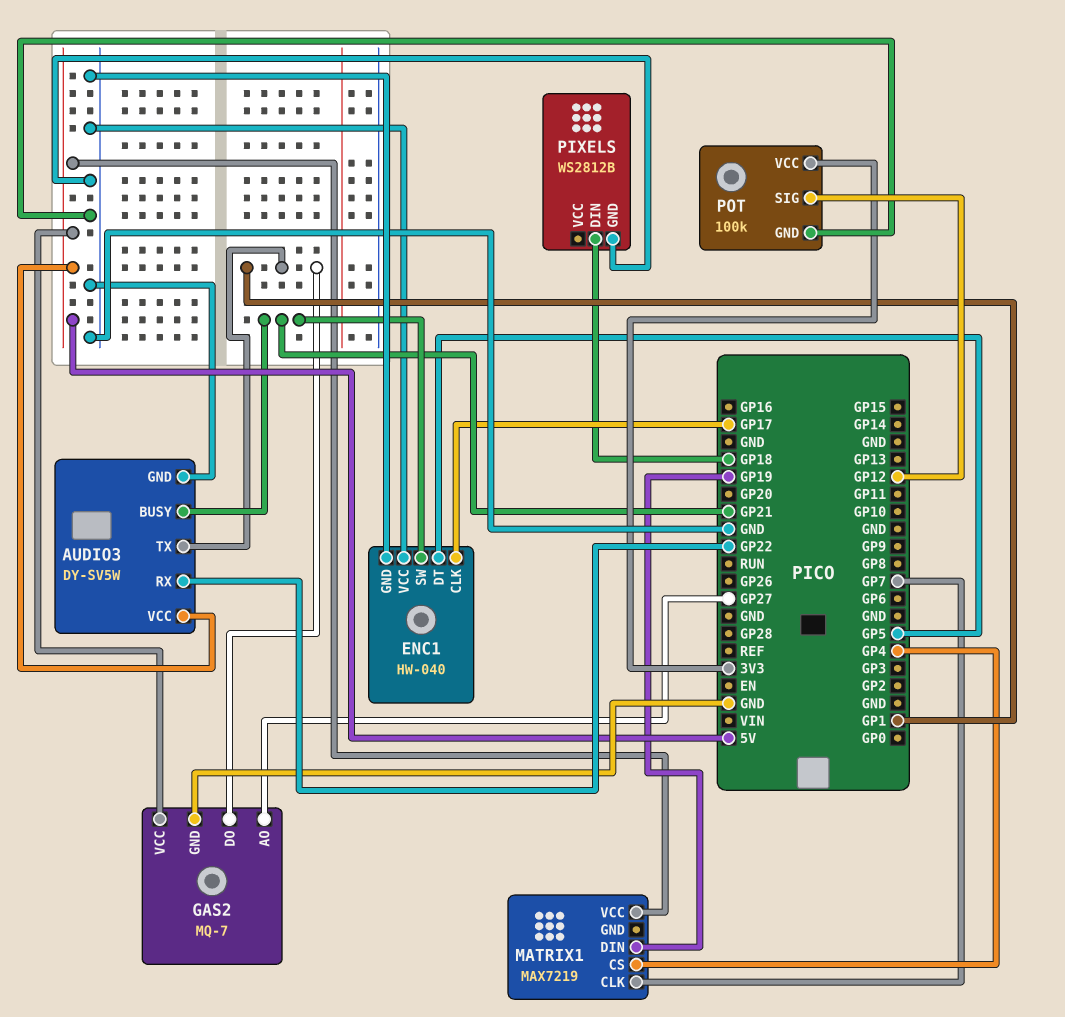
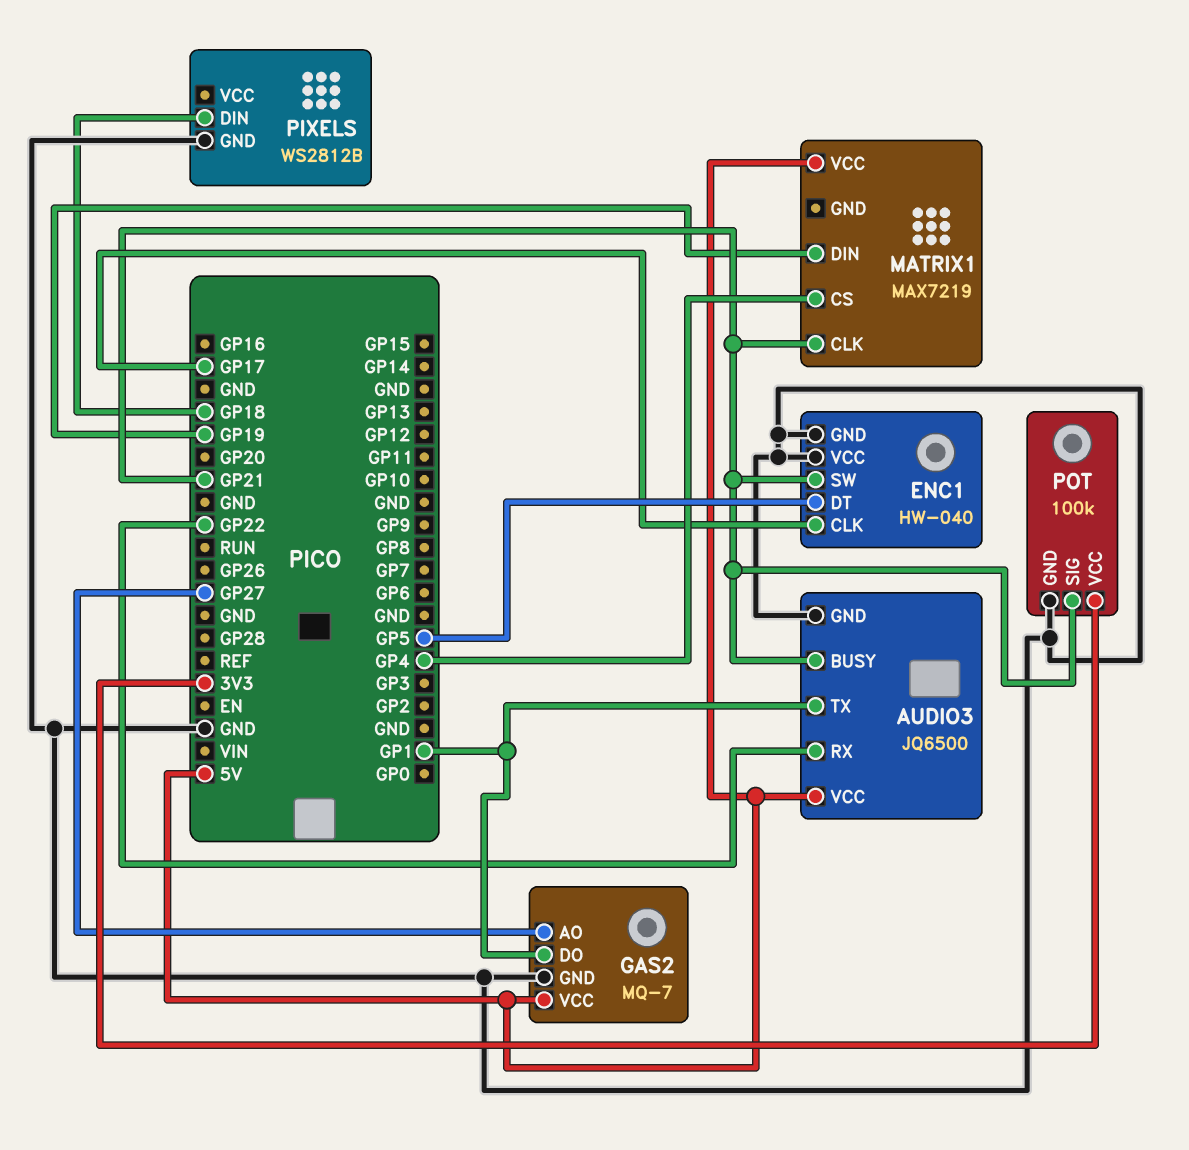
AUDIO3: DY-SV5W -> JQ6500
MATRIX1 pin CLK: GP7 -> GP21
POT pin SIG: GP12 -> GP21

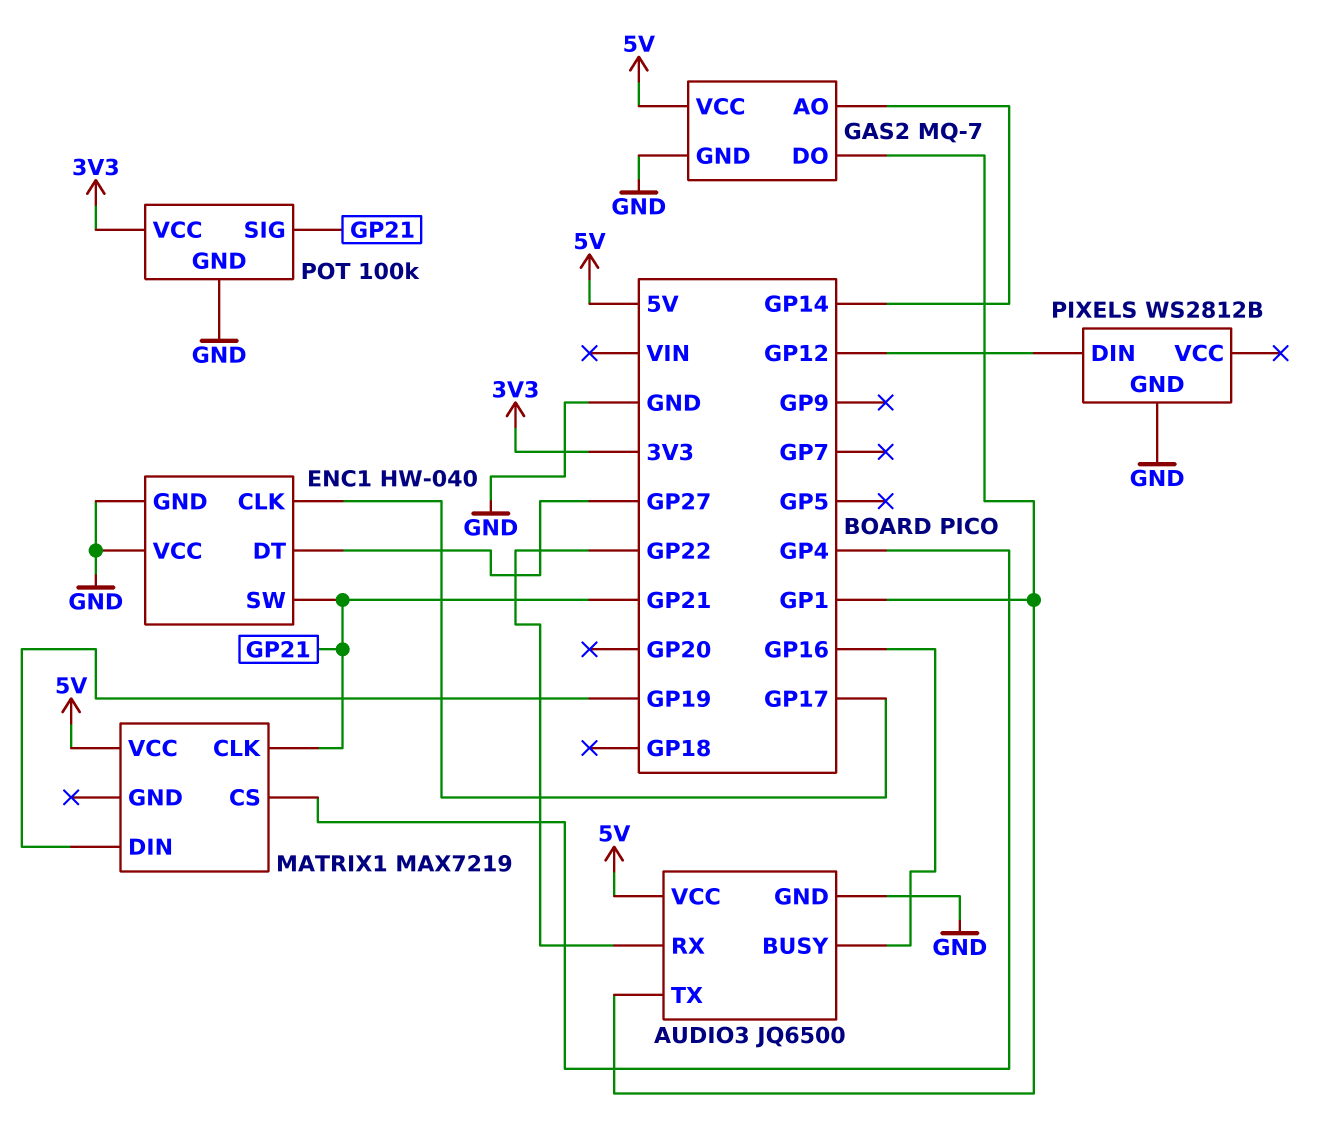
AUDIO3 pin BUSY: GP21 -> GP16
ENC1 pin DT: GP5 -> GP27
GAS2 pin AO: GP27 -> GP14
PIXELS pin DIN: GP18 -> GP12

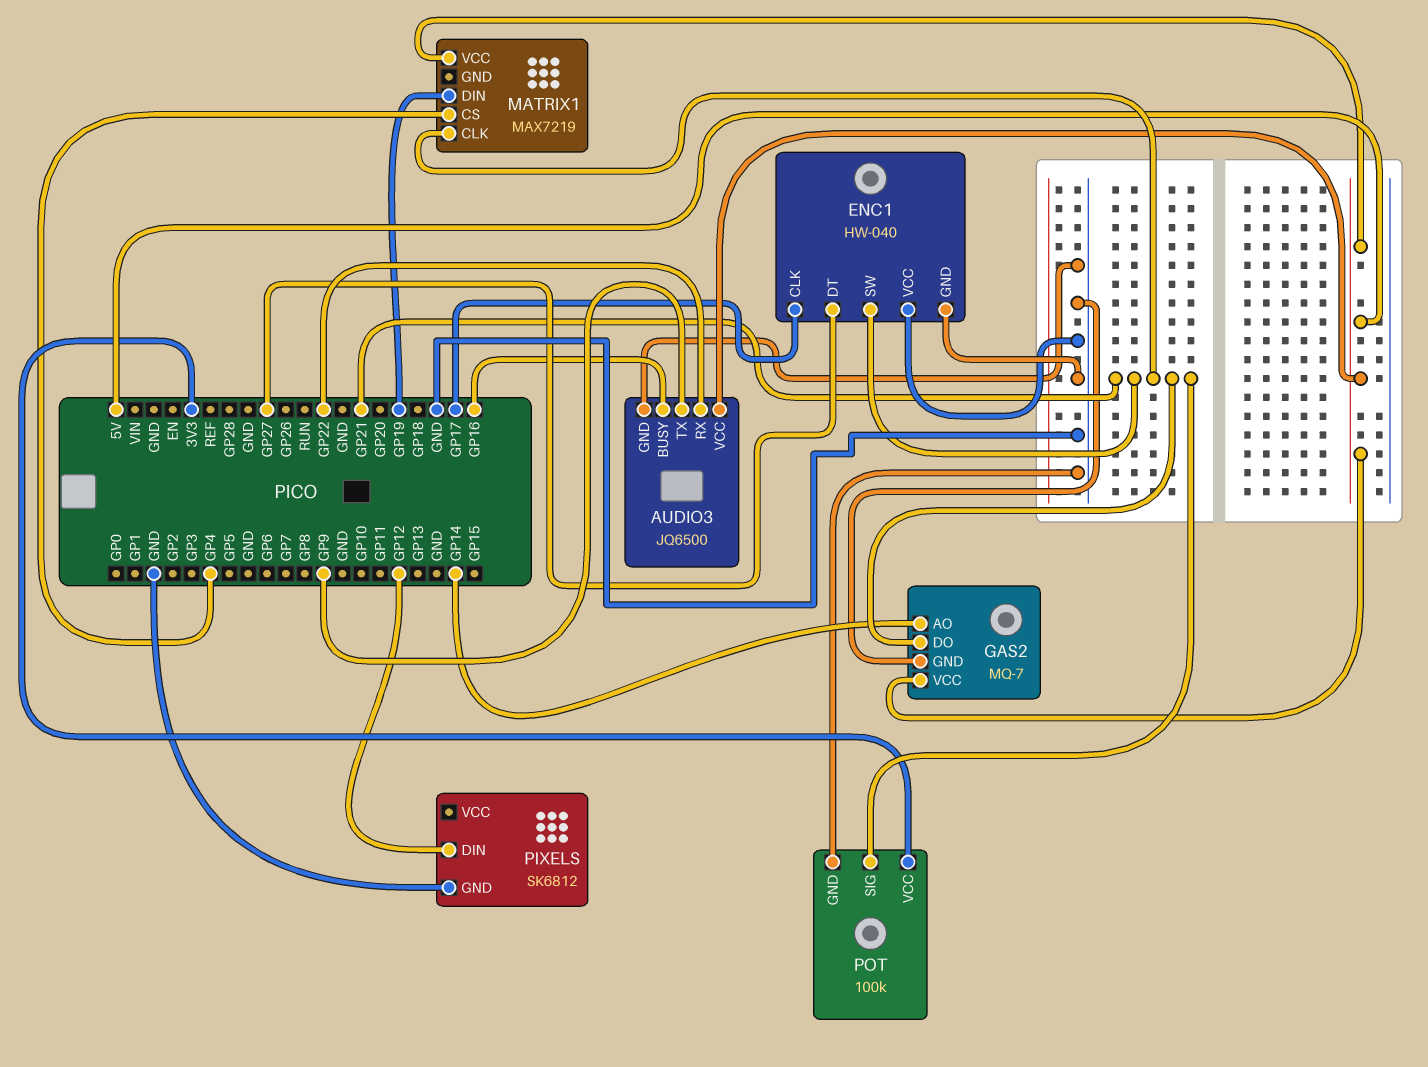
AUDIO3 pin TX: GP1 -> GP9
GAS2 pin DO: GP1 -> GP21
PIXELS: WS2812B -> SK6812

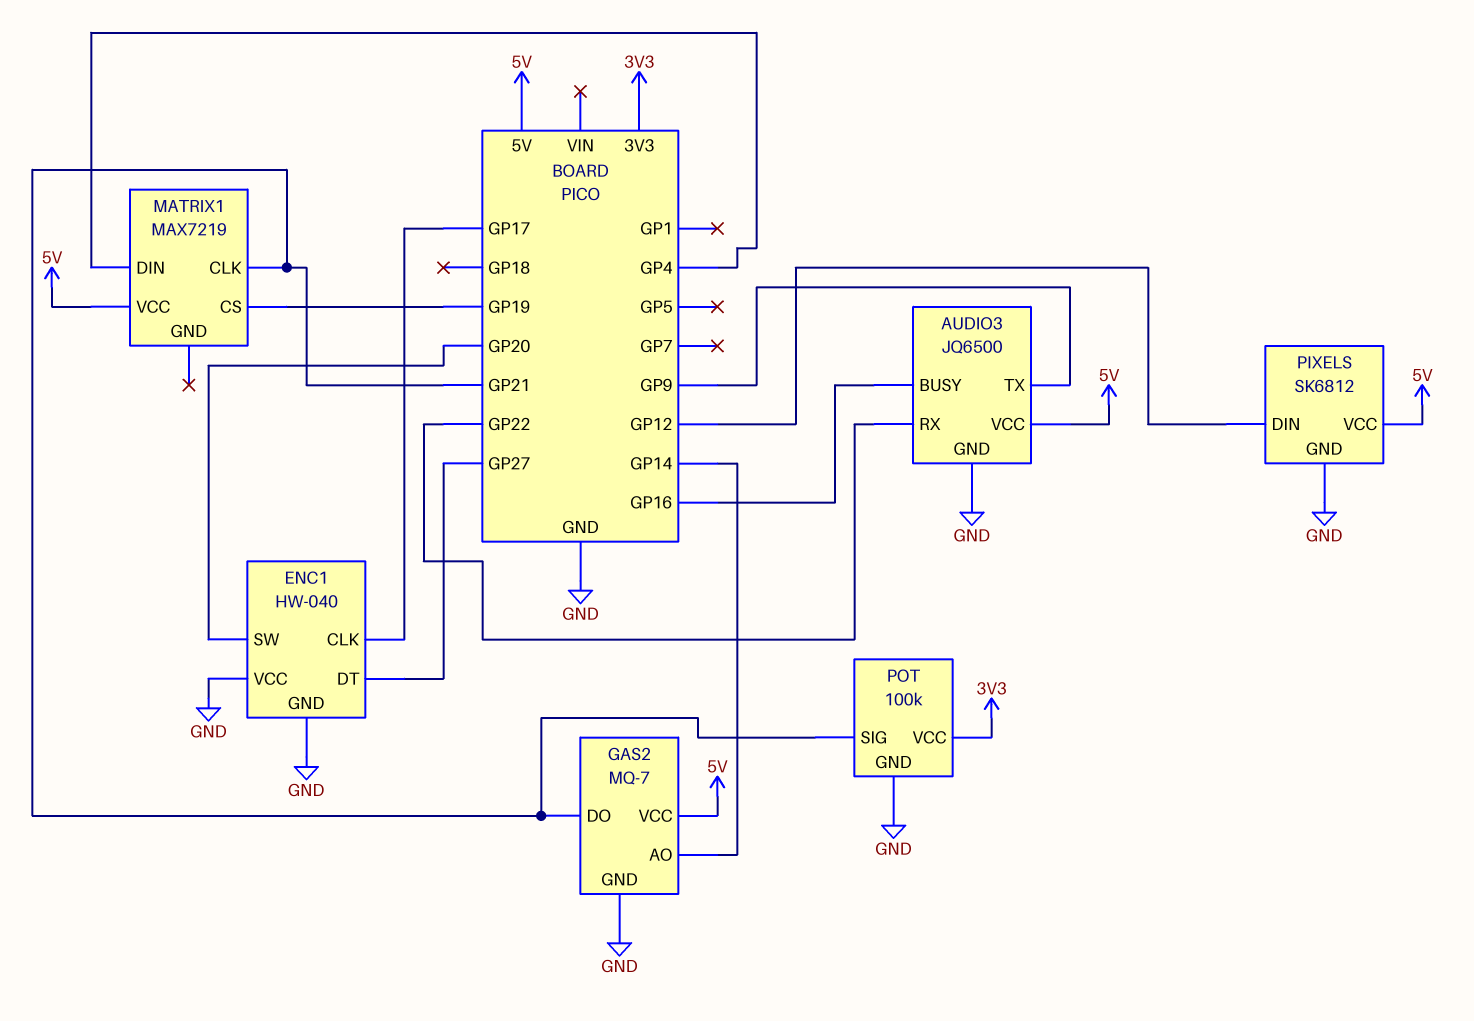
ENC1 pin SW: GP21 -> GP20
MATRIX1 pin CS: GP4 -> GP19
MATRIX1 pin DIN: GP19 -> GP4
PIXELS pin VCC: none -> 5V

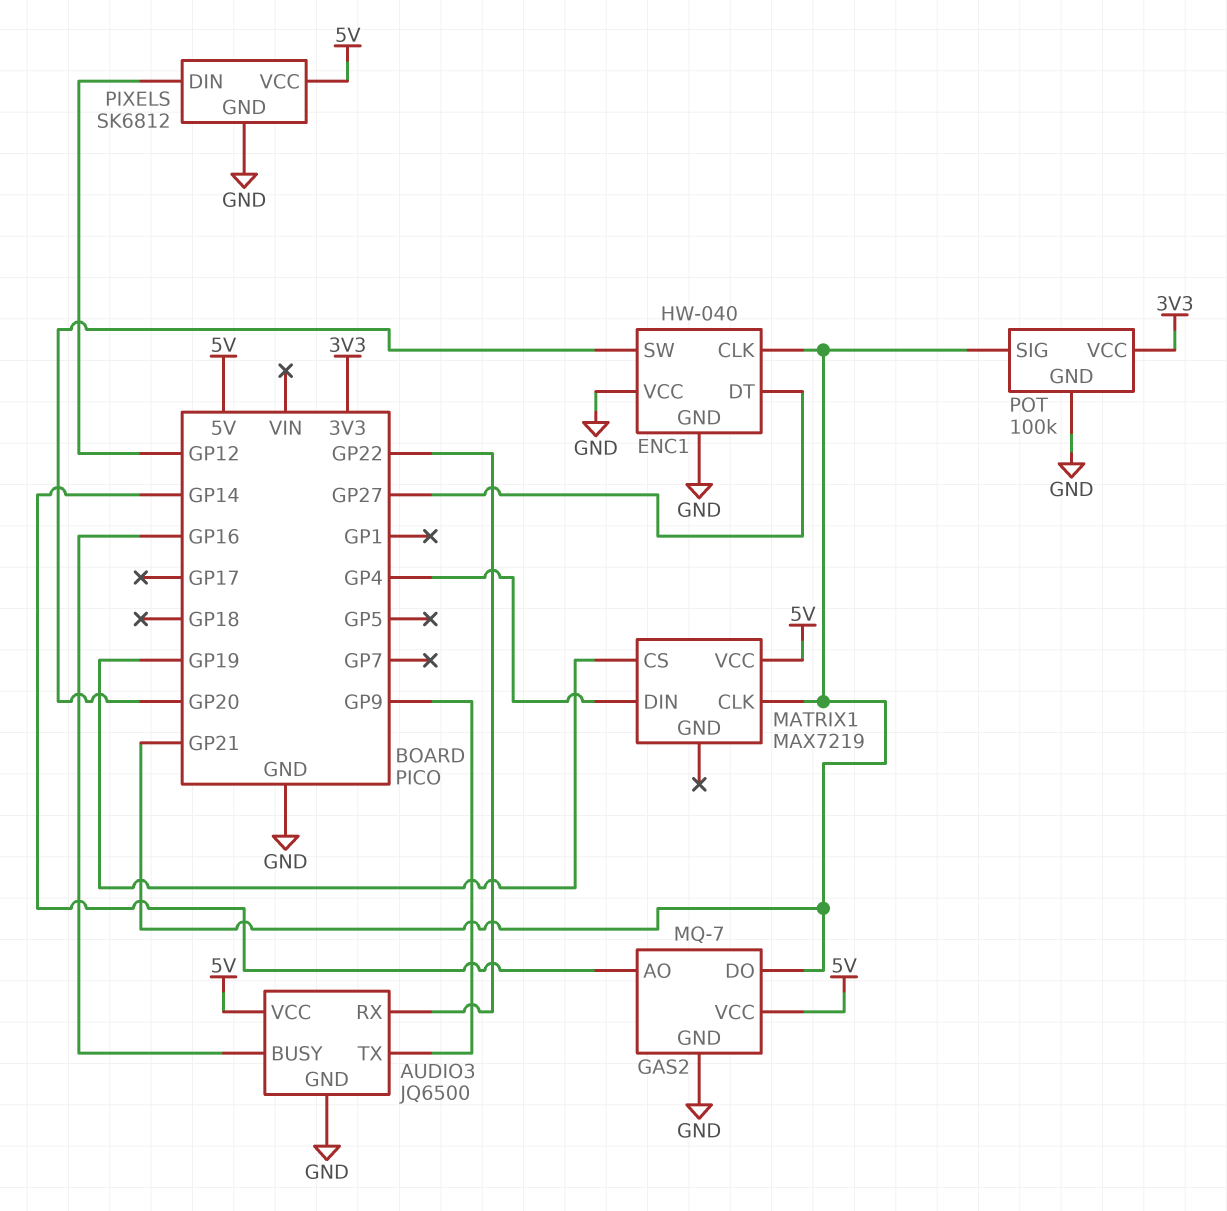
ENC1 pin CLK: GP17 -> GP21

